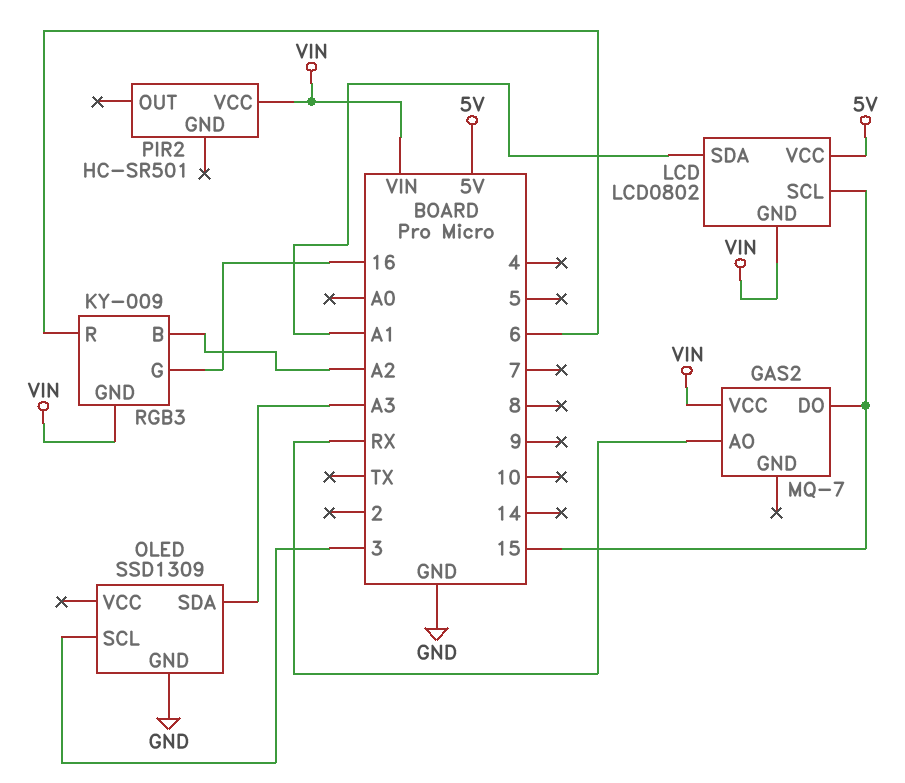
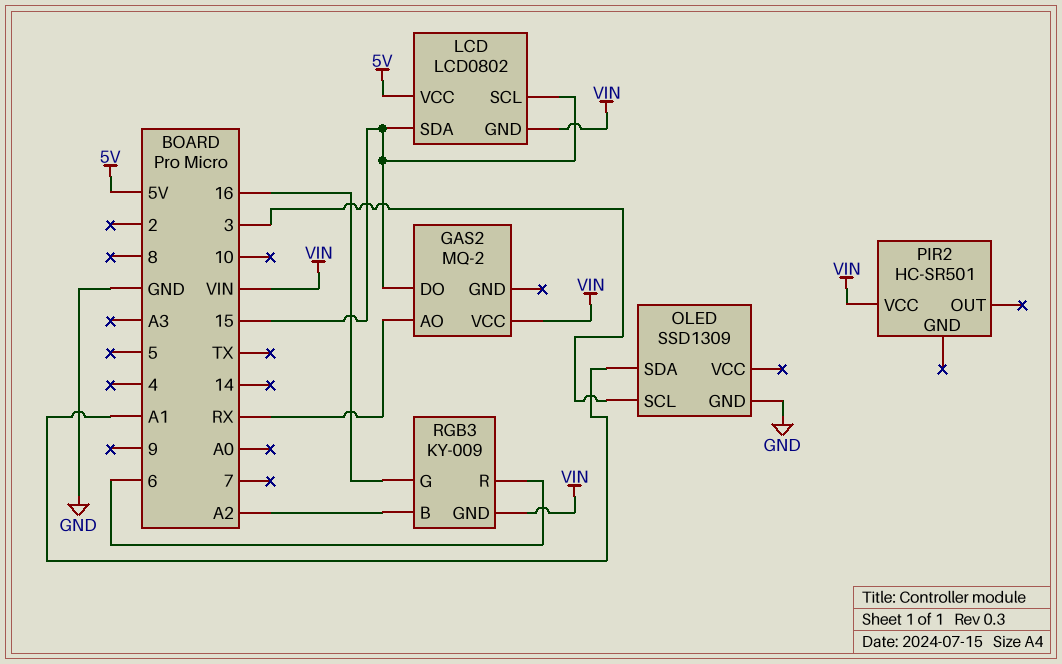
GAS2: MQ-7 -> MQ-2
LCD pin SDA: A1 -> 15
OLED pin SDA: A3 -> A1

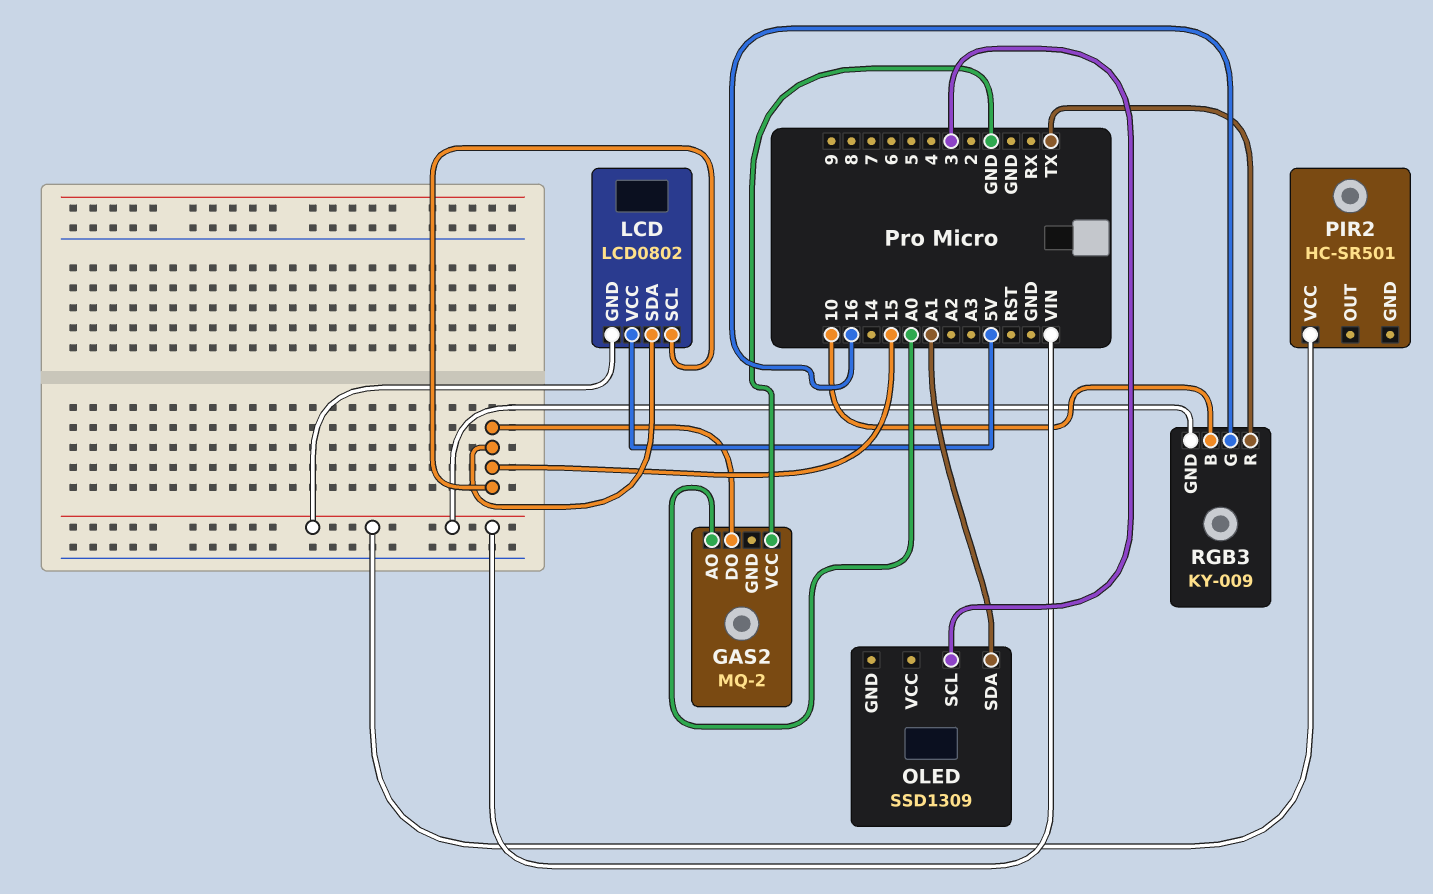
GAS2 pin AO: RX -> A0
GAS2 pin VCC: VIN -> GND
OLED pin GND: GND -> none
RGB3 pin B: A2 -> 10
RGB3 pin R: 6 -> TX

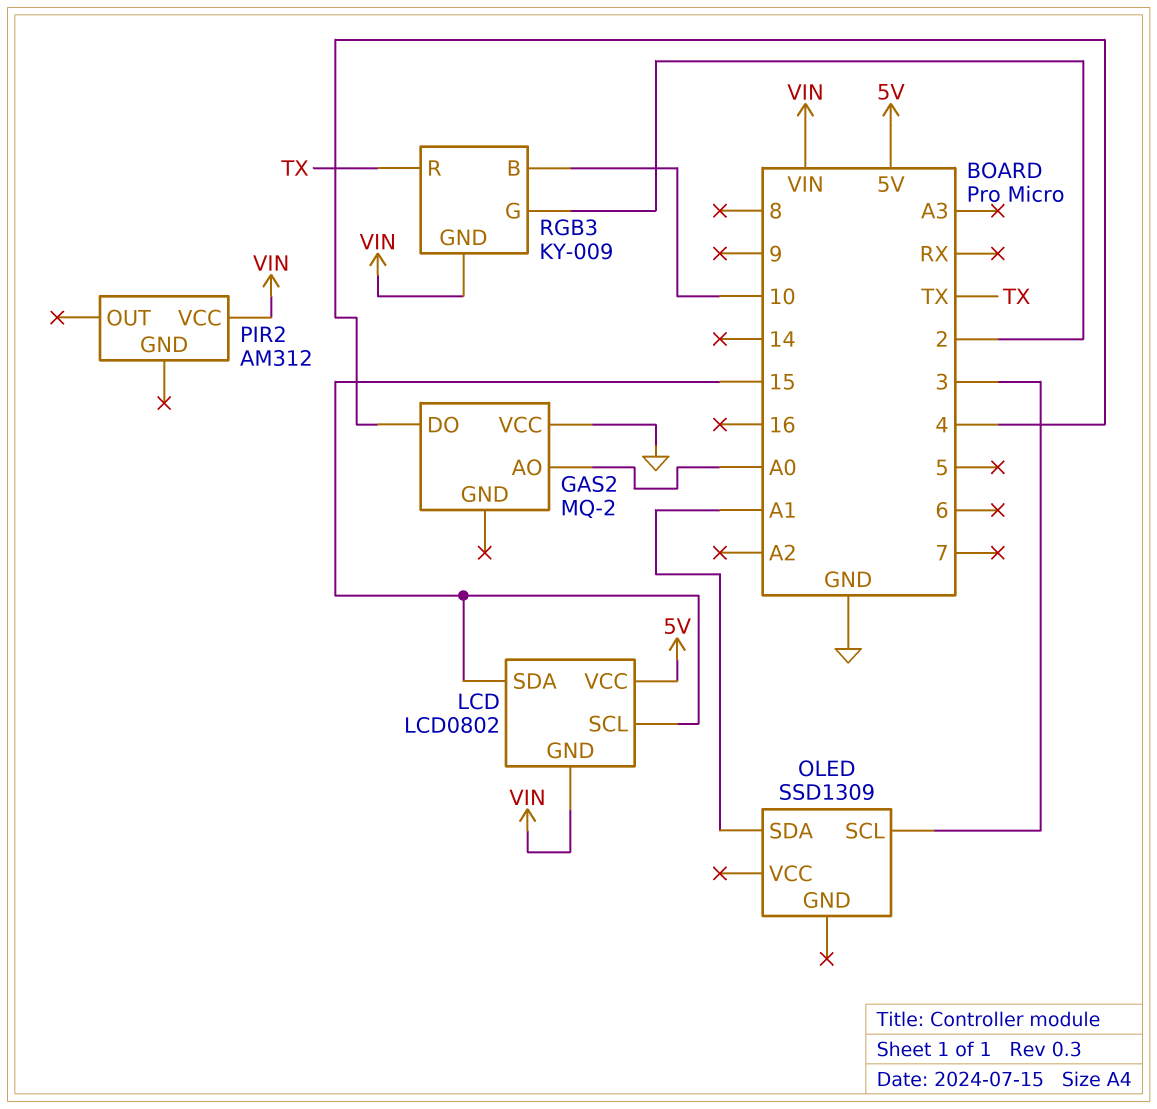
GAS2 pin DO: 15 -> 4
PIR2: HC-SR501 -> AM312
RGB3 pin G: 16 -> 2

